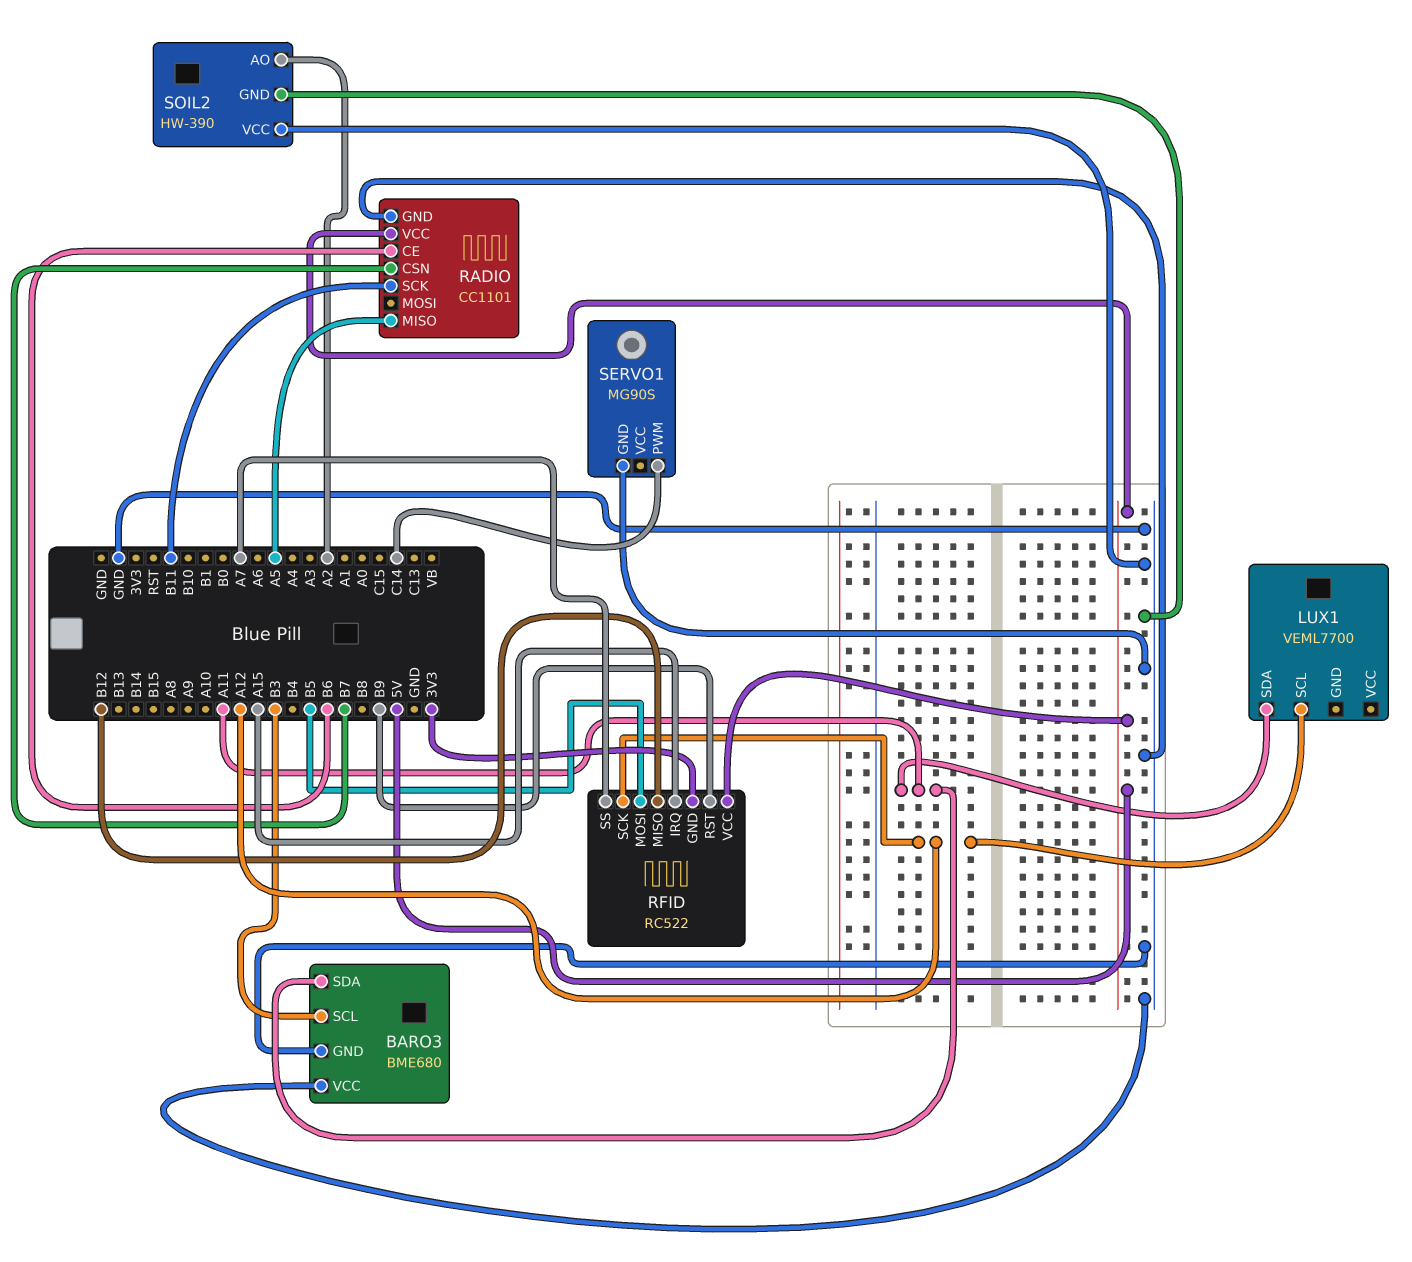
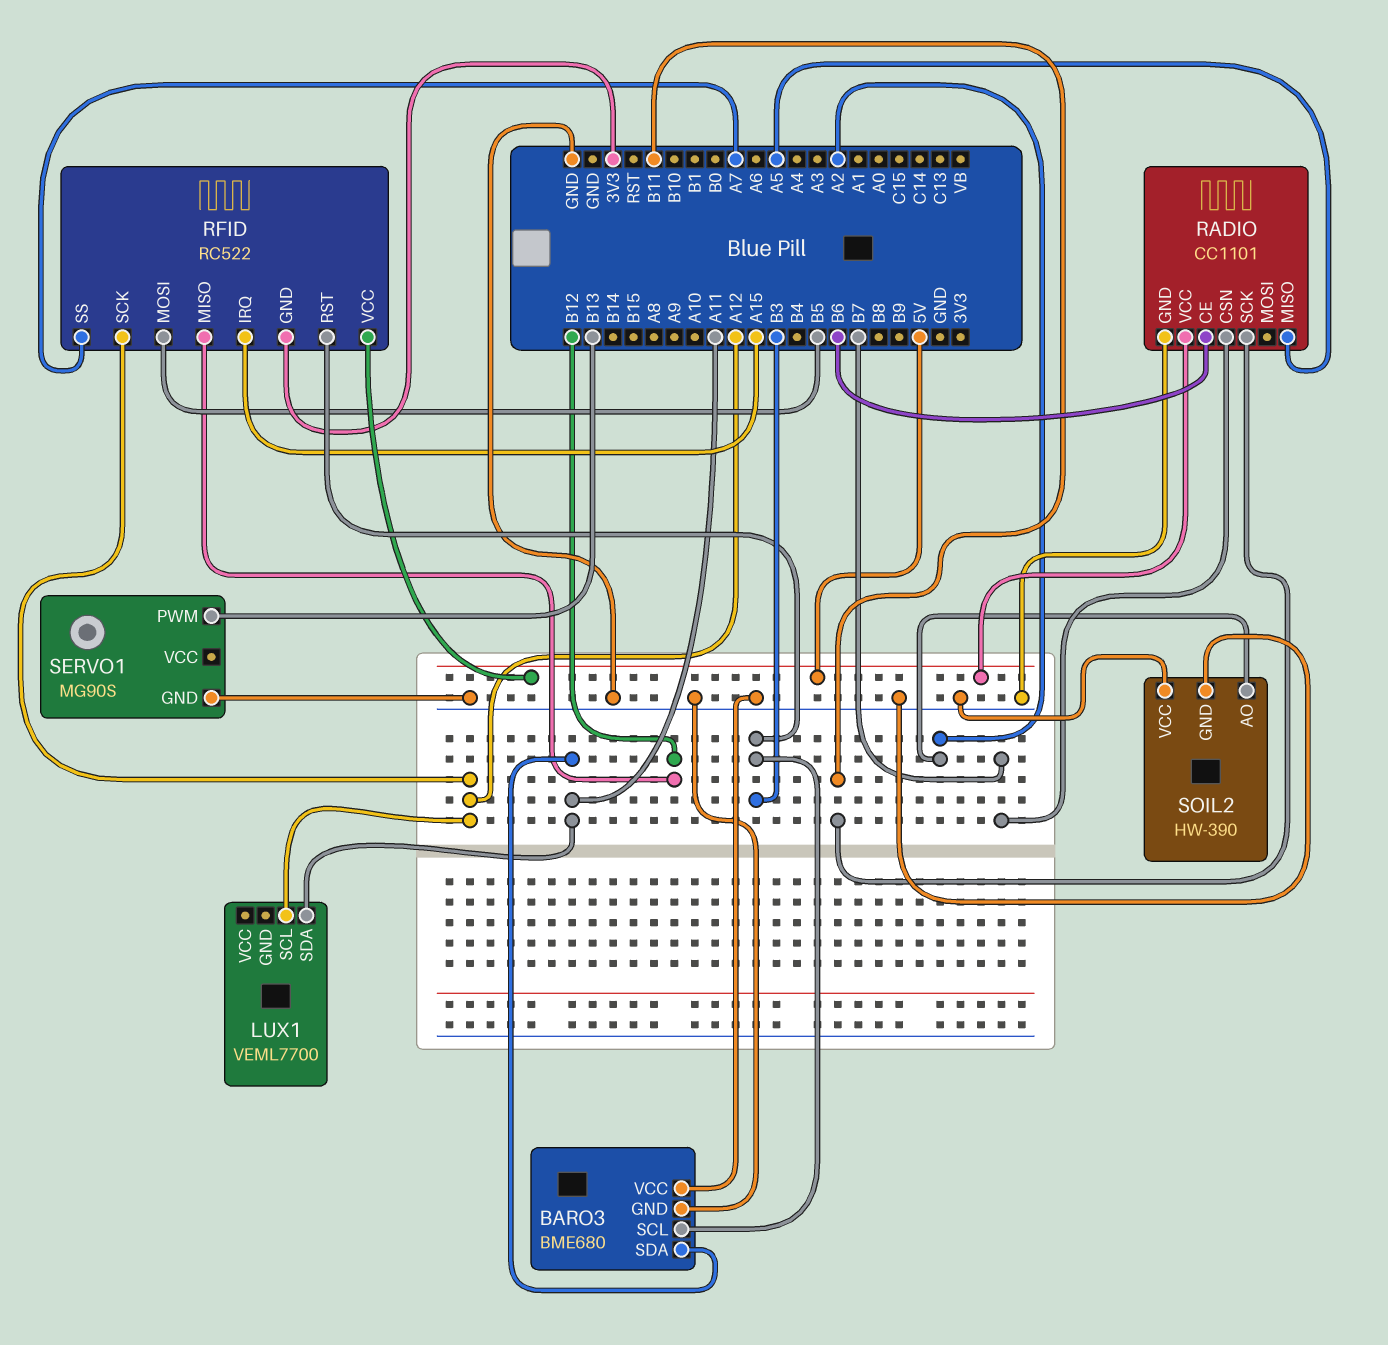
RFID pin RST: B9 -> B3
SERVO1 pin PWM: C14 -> B13

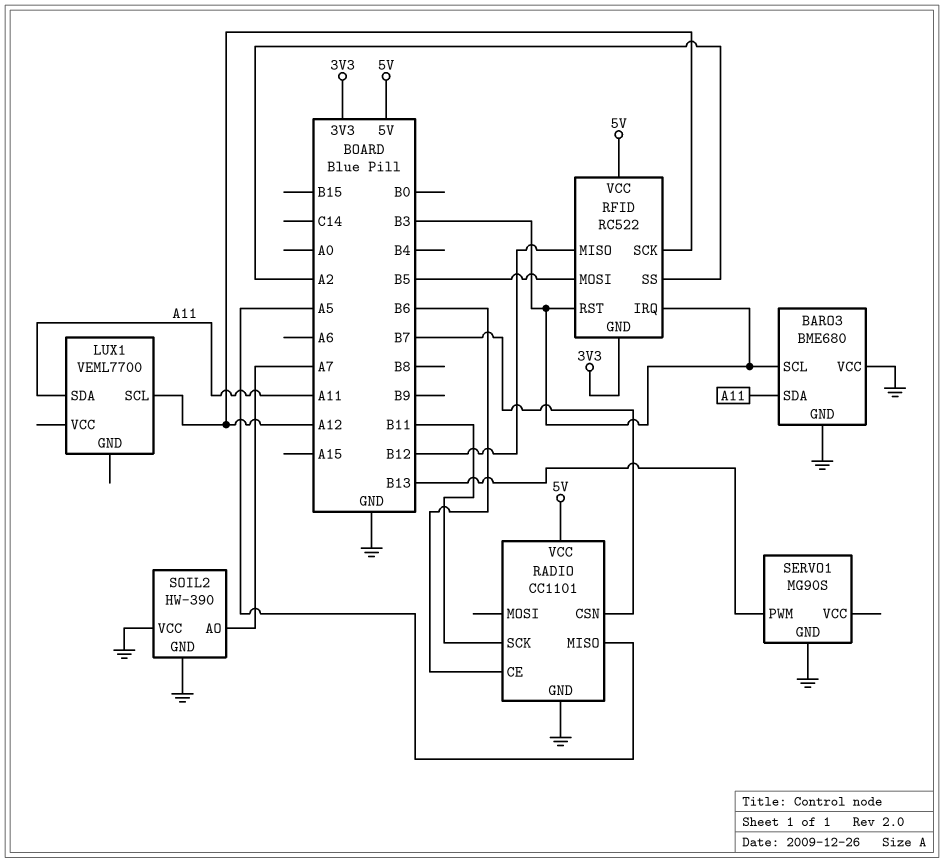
RFID pin IRQ: A15 -> B3
RFID pin SS: A7 -> A2
SOIL2 pin AO: A2 -> A7

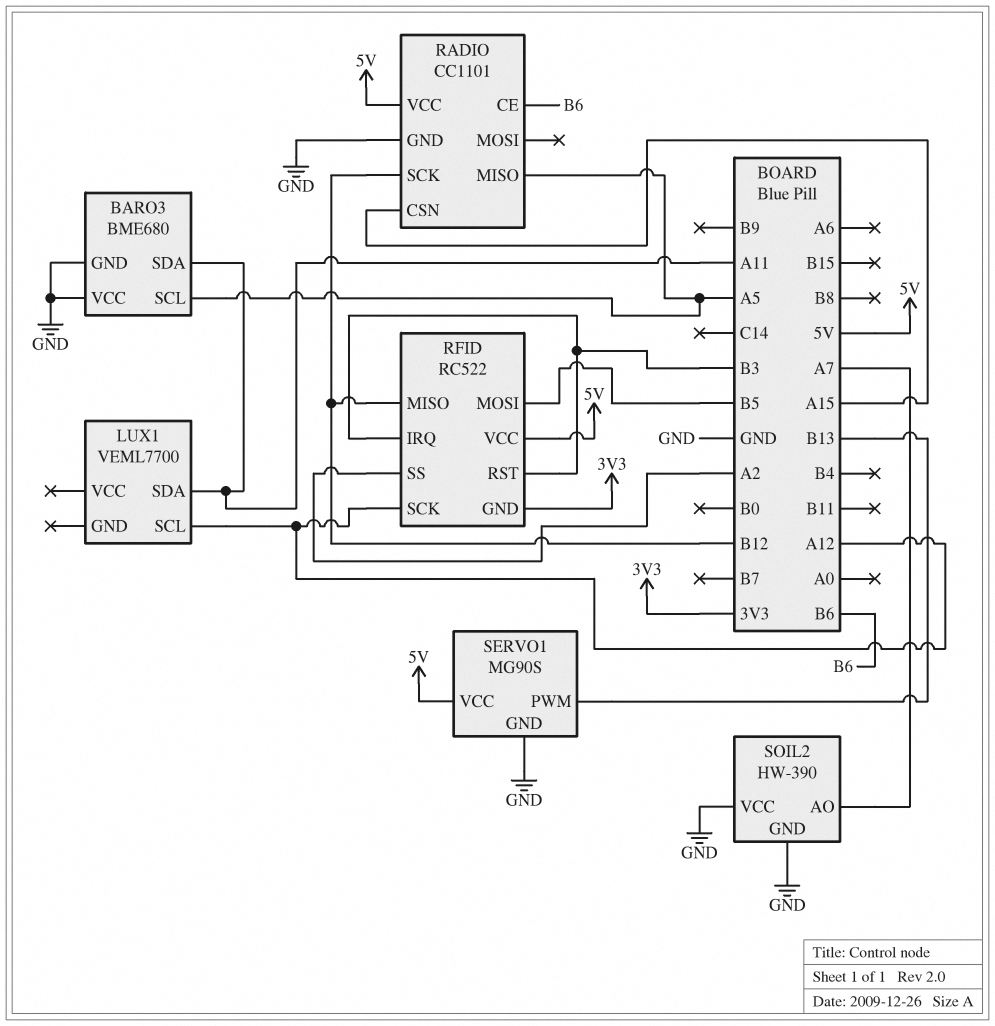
BARO3 pin SCL: B3 -> A5
RADIO pin CSN: B7 -> A15
RADIO pin SCK: B11 -> B12
SERVO1 pin VCC: none -> 5V

